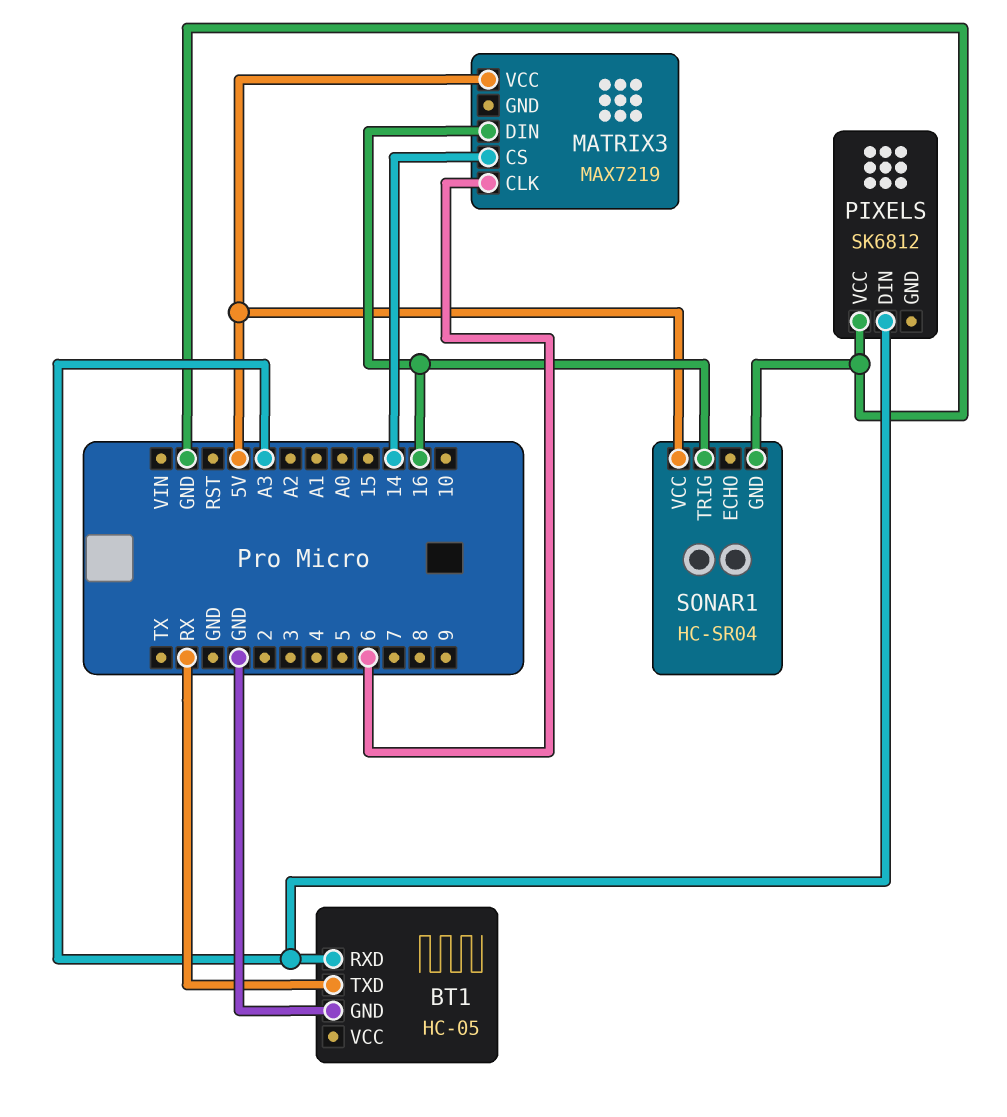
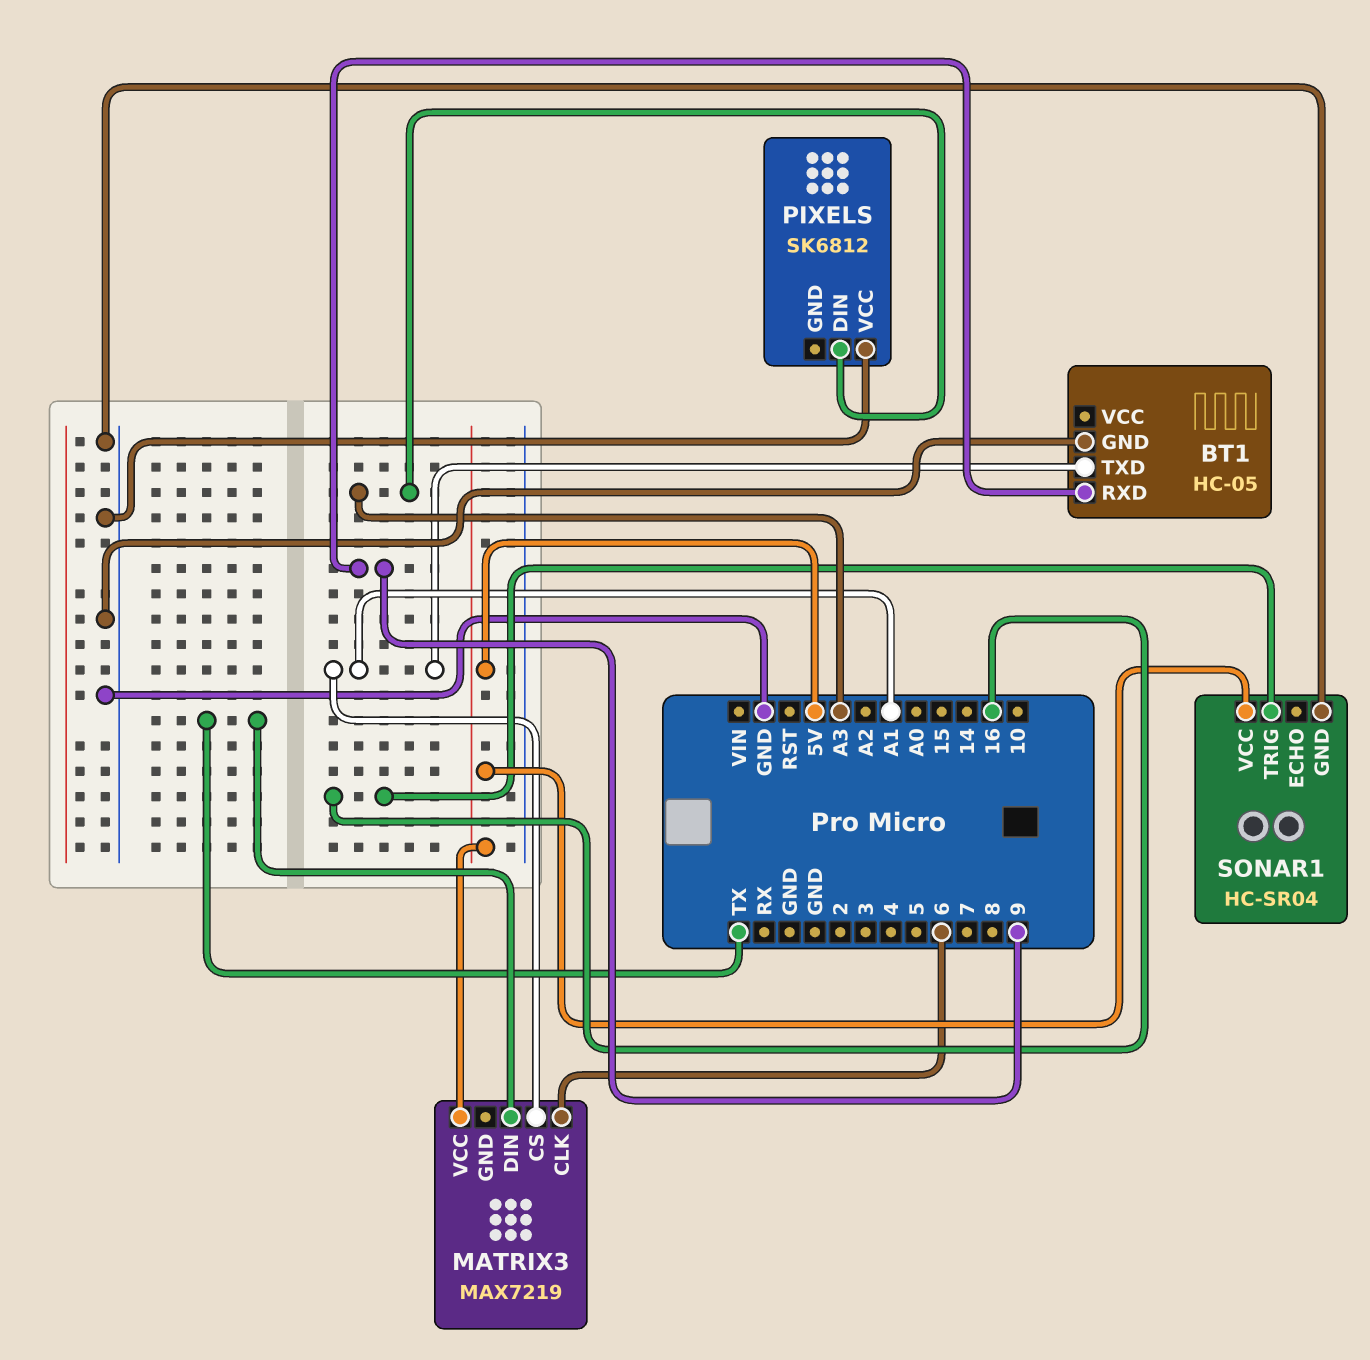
BT1 pin RXD: A3 -> 9
BT1 pin TXD: RX -> A1
MATRIX3 pin CS: 14 -> A1
MATRIX3 pin DIN: 16 -> TX

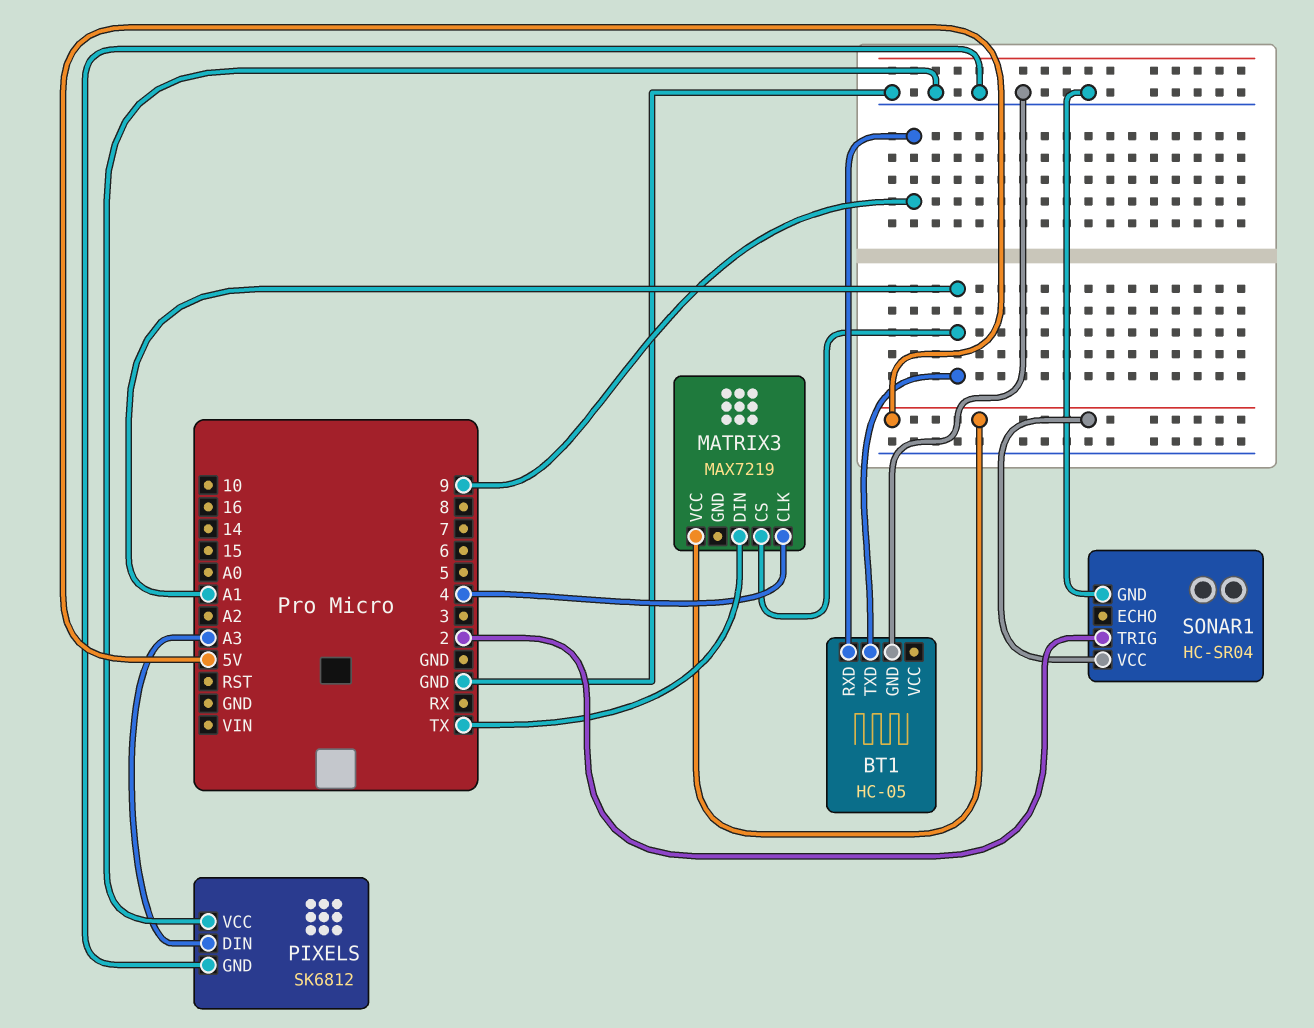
MATRIX3 pin CLK: 6 -> 4
PIXELS pin GND: none -> GND
SONAR1 pin TRIG: 16 -> 2

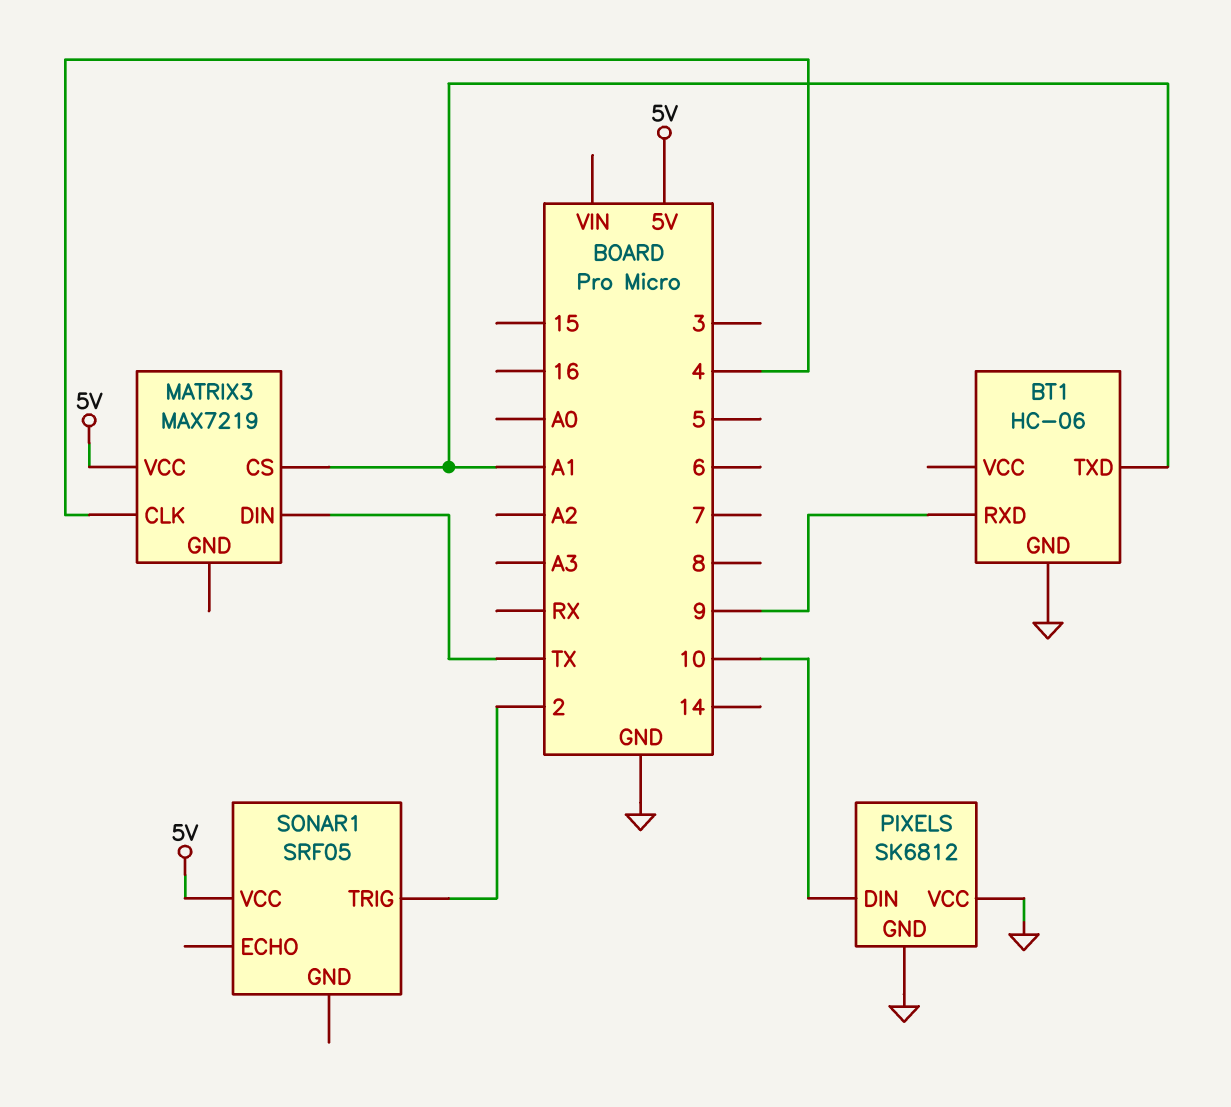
BT1: HC-05 -> HC-06
PIXELS pin DIN: A3 -> 10
SONAR1: HC-SR04 -> SRF05
SONAR1 pin GND: GND -> none

